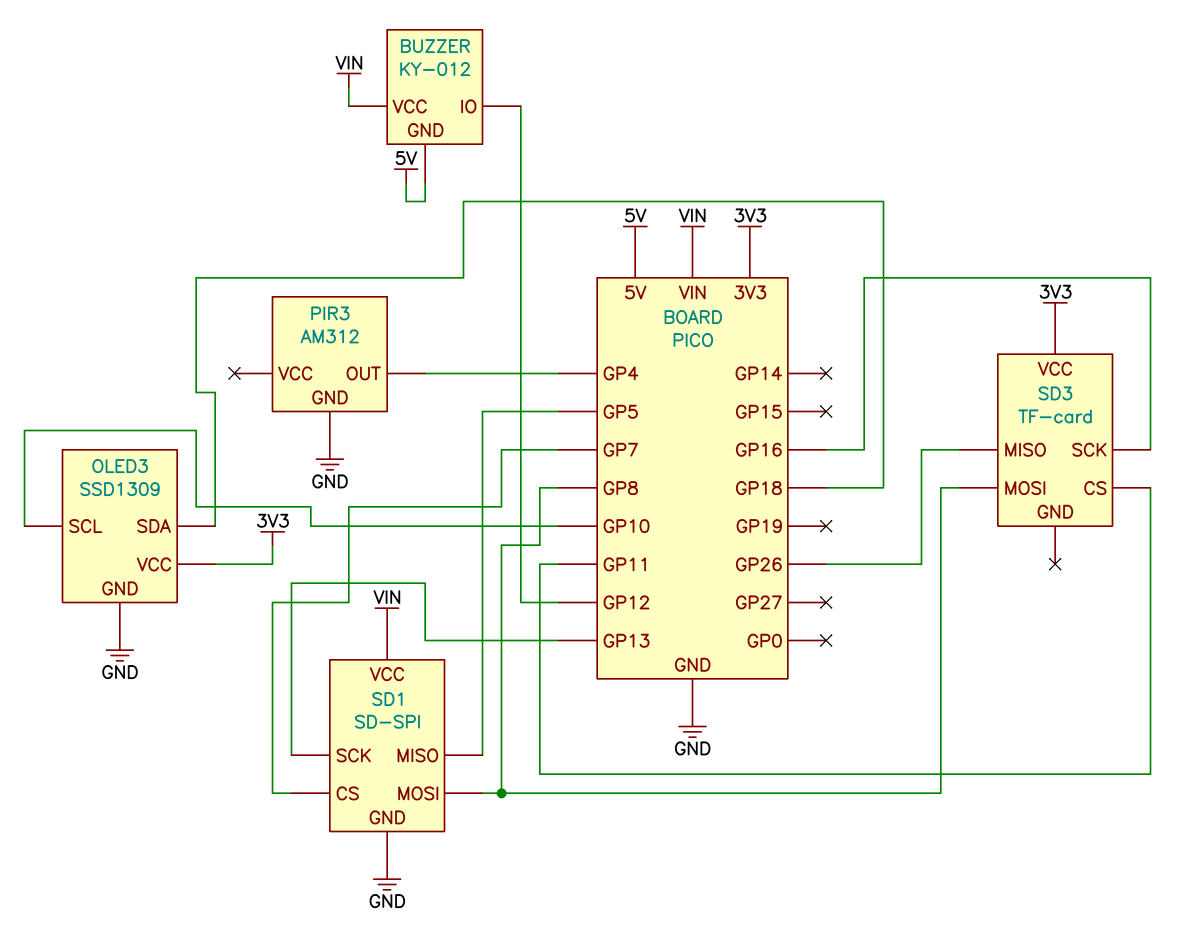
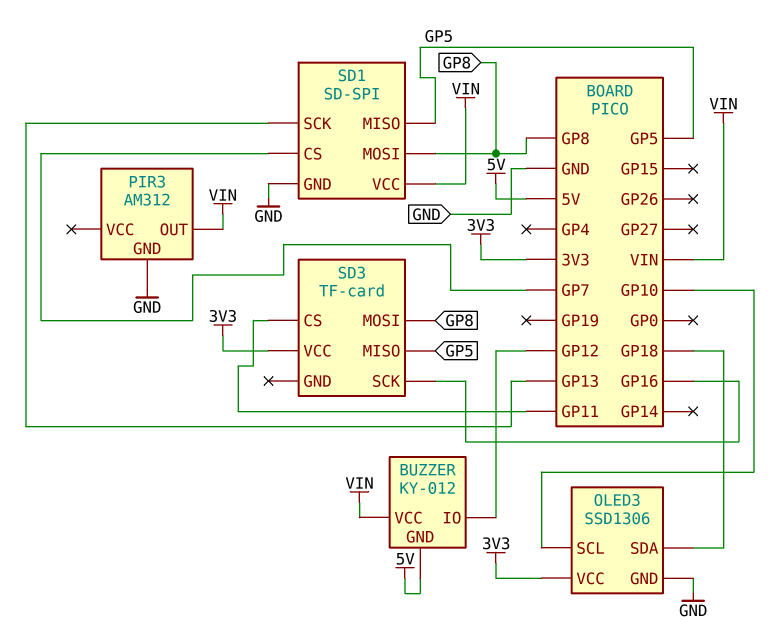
OLED3: SSD1309 -> SSD1306
PIR3 pin OUT: GP4 -> VIN
SD3 pin MISO: GP26 -> GP5

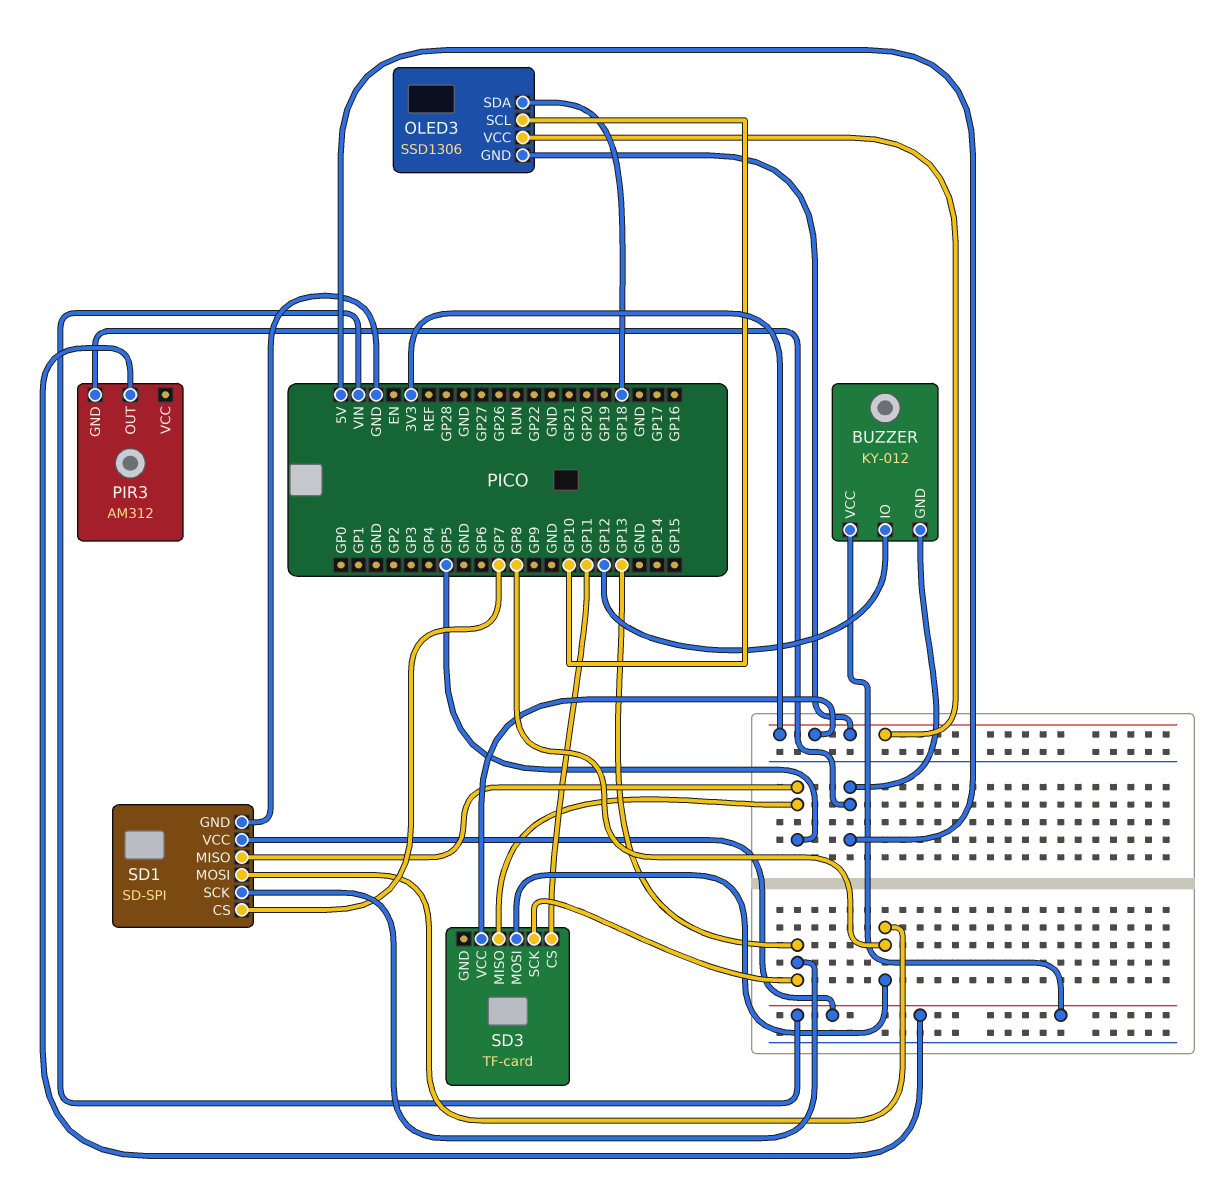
OLED3 pin GND: GND -> 3V3
PIR3 pin GND: GND -> 5V
SD3 pin SCK: GP16 -> GP13

